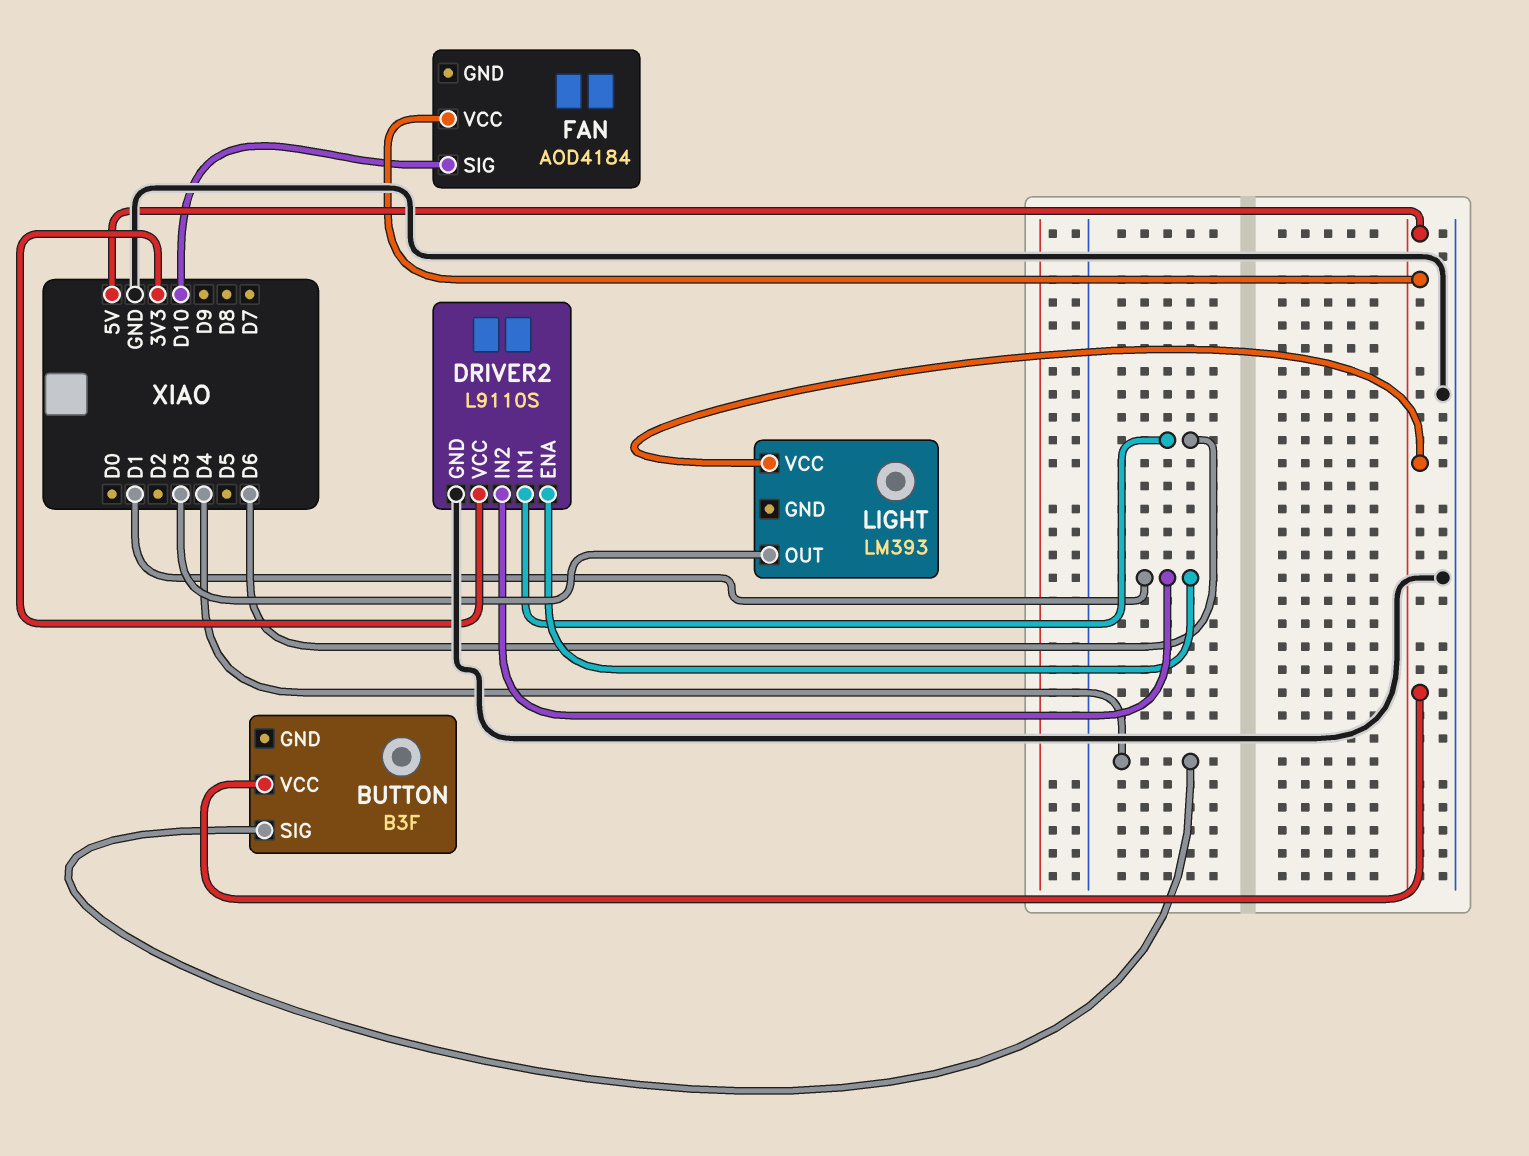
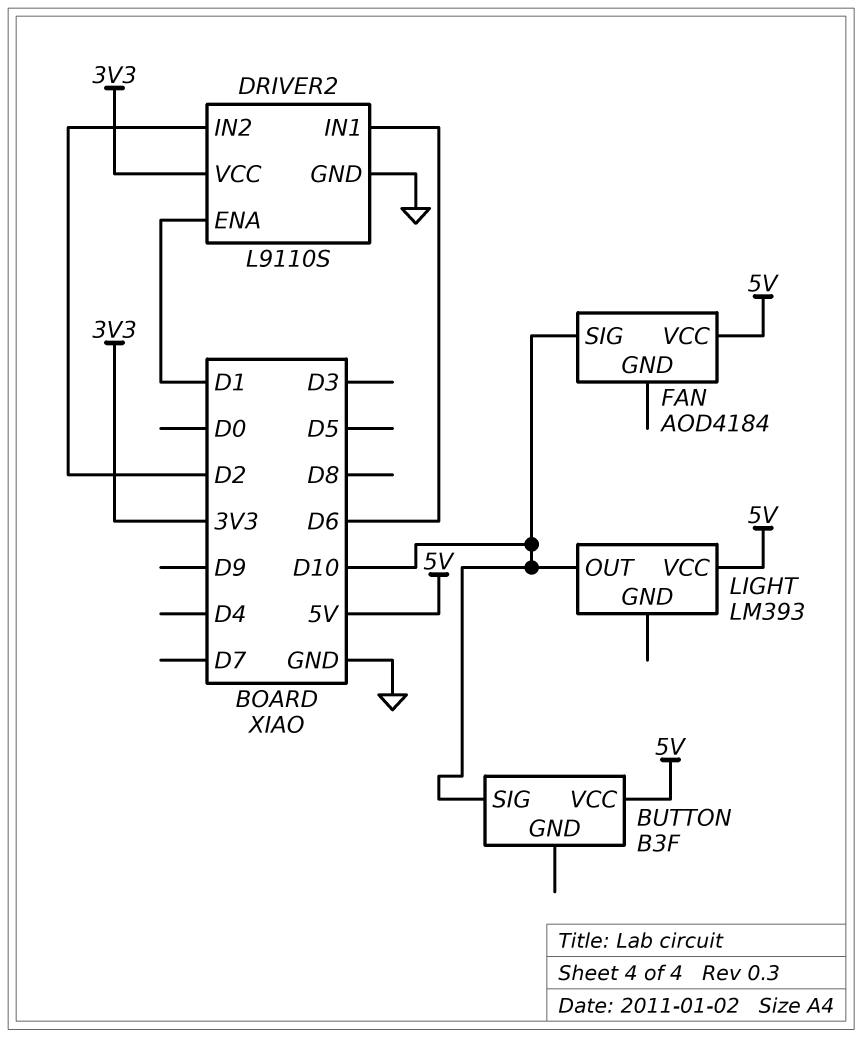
BUTTON pin SIG: D4 -> D10
DRIVER2 pin IN2: D1 -> D2
LIGHT pin OUT: D3 -> D10

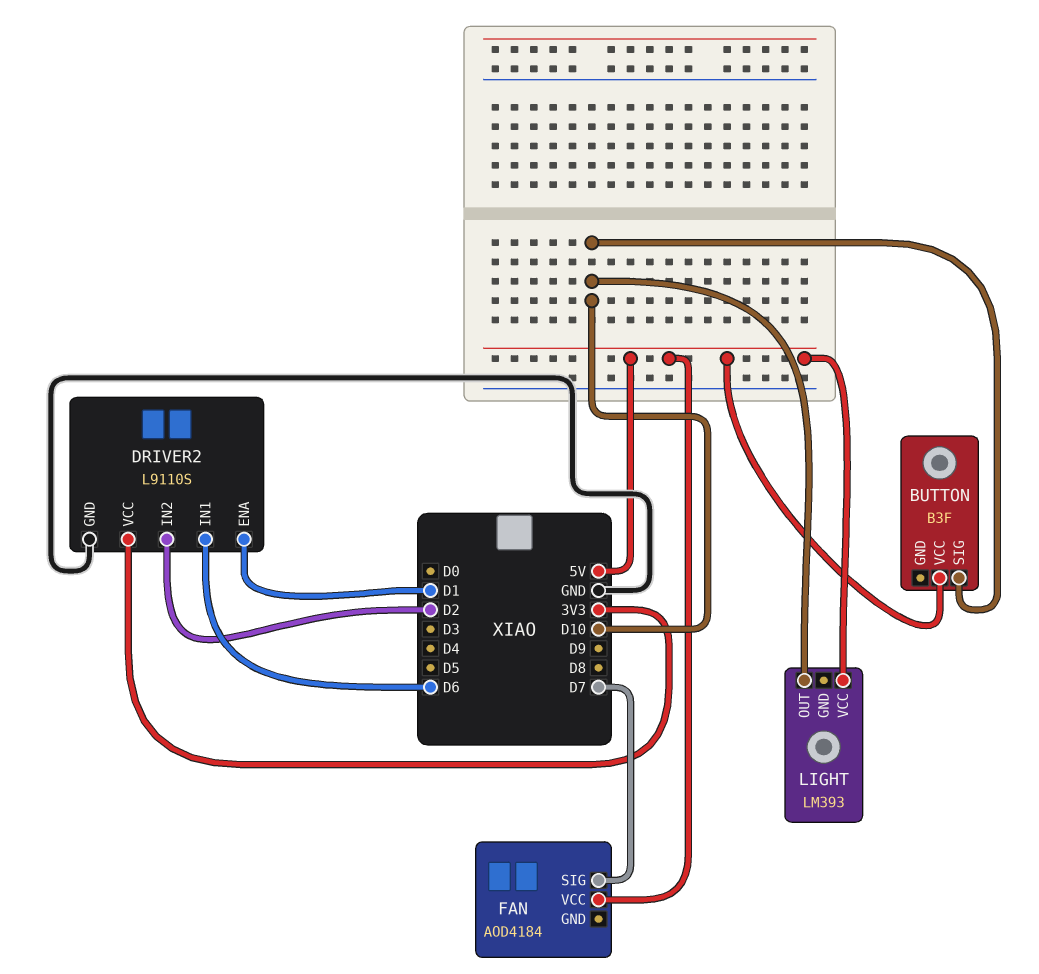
FAN pin SIG: D10 -> D7

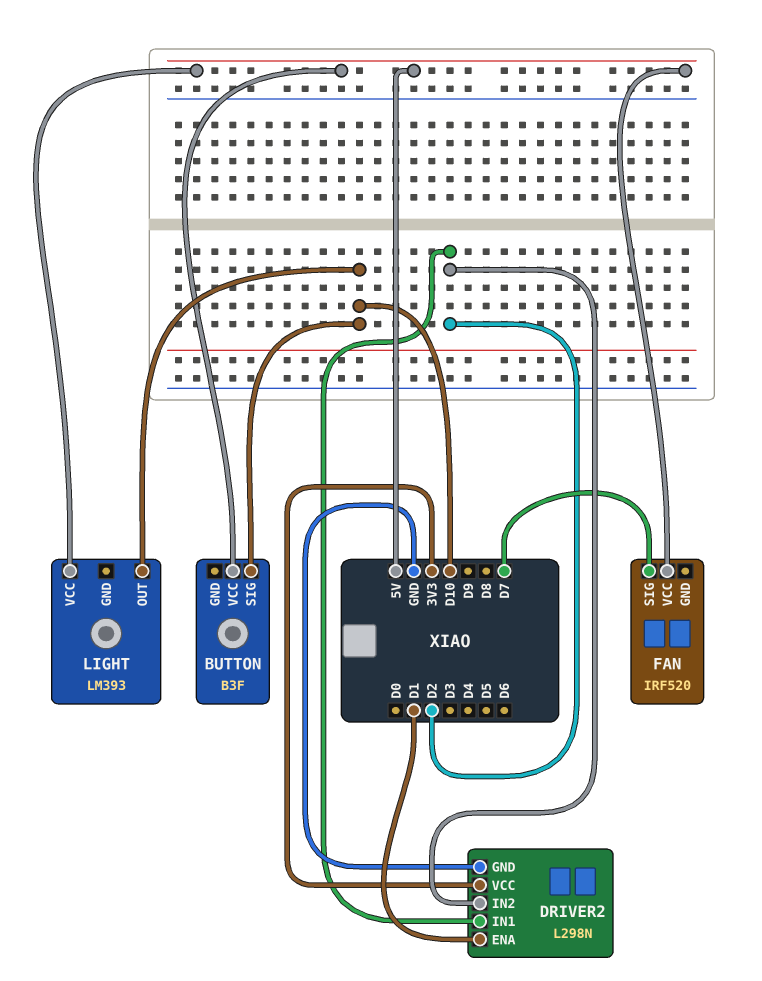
DRIVER2: L9110S -> L298N
DRIVER2 pin IN1: D6 -> D2
FAN: AOD4184 -> IRF520

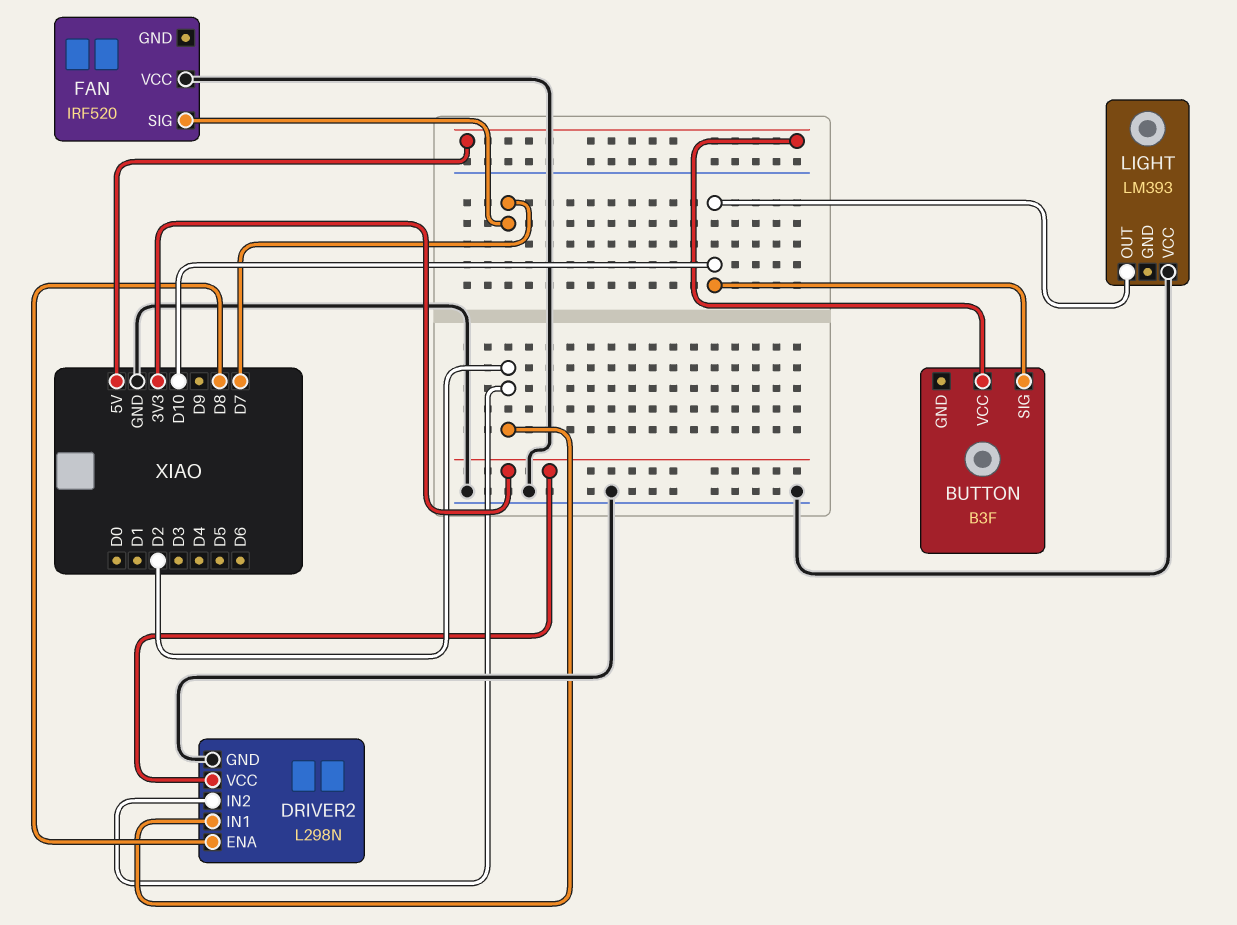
DRIVER2 pin ENA: D1 -> D8
FAN pin VCC: 5V -> GND
LIGHT pin VCC: 5V -> GND

